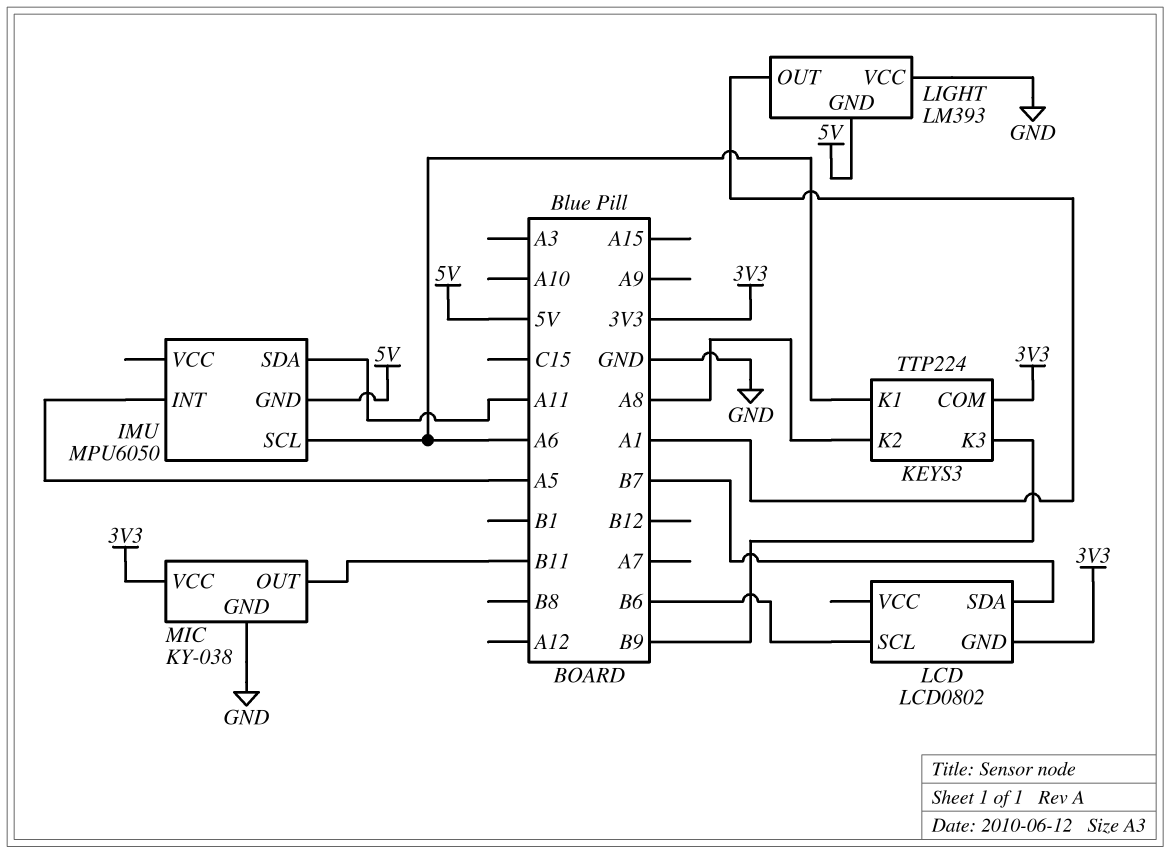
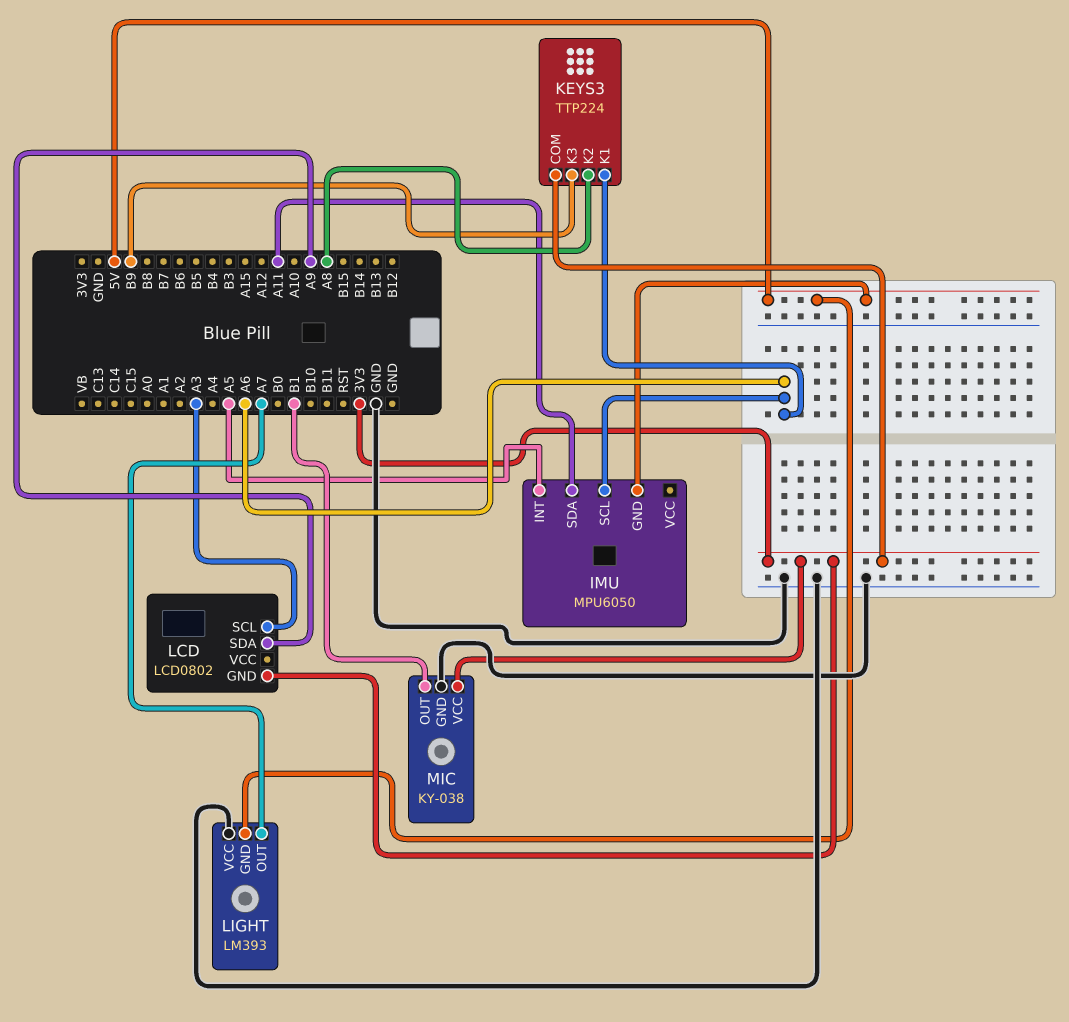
LCD pin SCL: B6 -> A3
LCD pin SDA: B7 -> A9
LIGHT pin OUT: A1 -> A7
MIC pin OUT: B11 -> B1

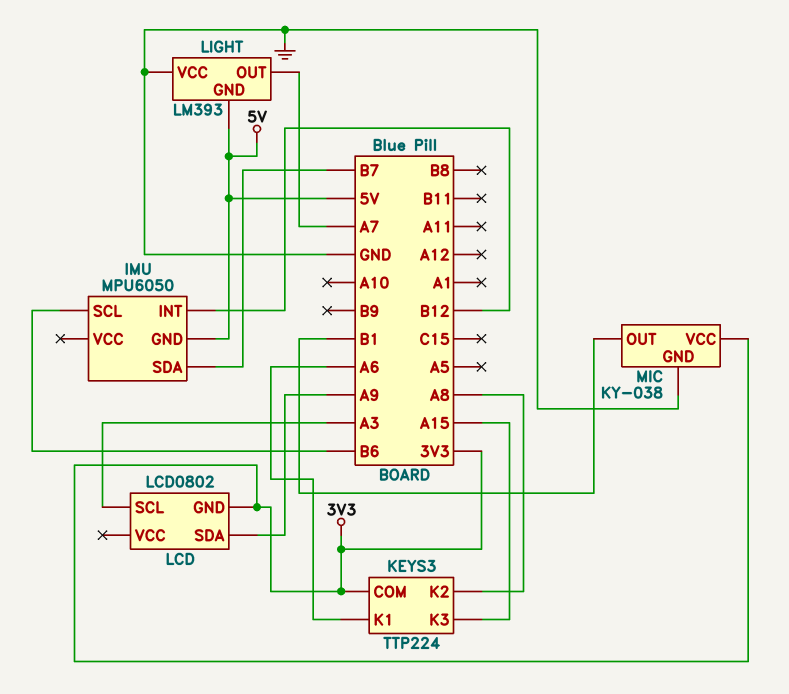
IMU pin INT: A5 -> B12
IMU pin SCL: A6 -> B6
IMU pin SDA: A11 -> B7
KEYS3 pin K3: B9 -> A15

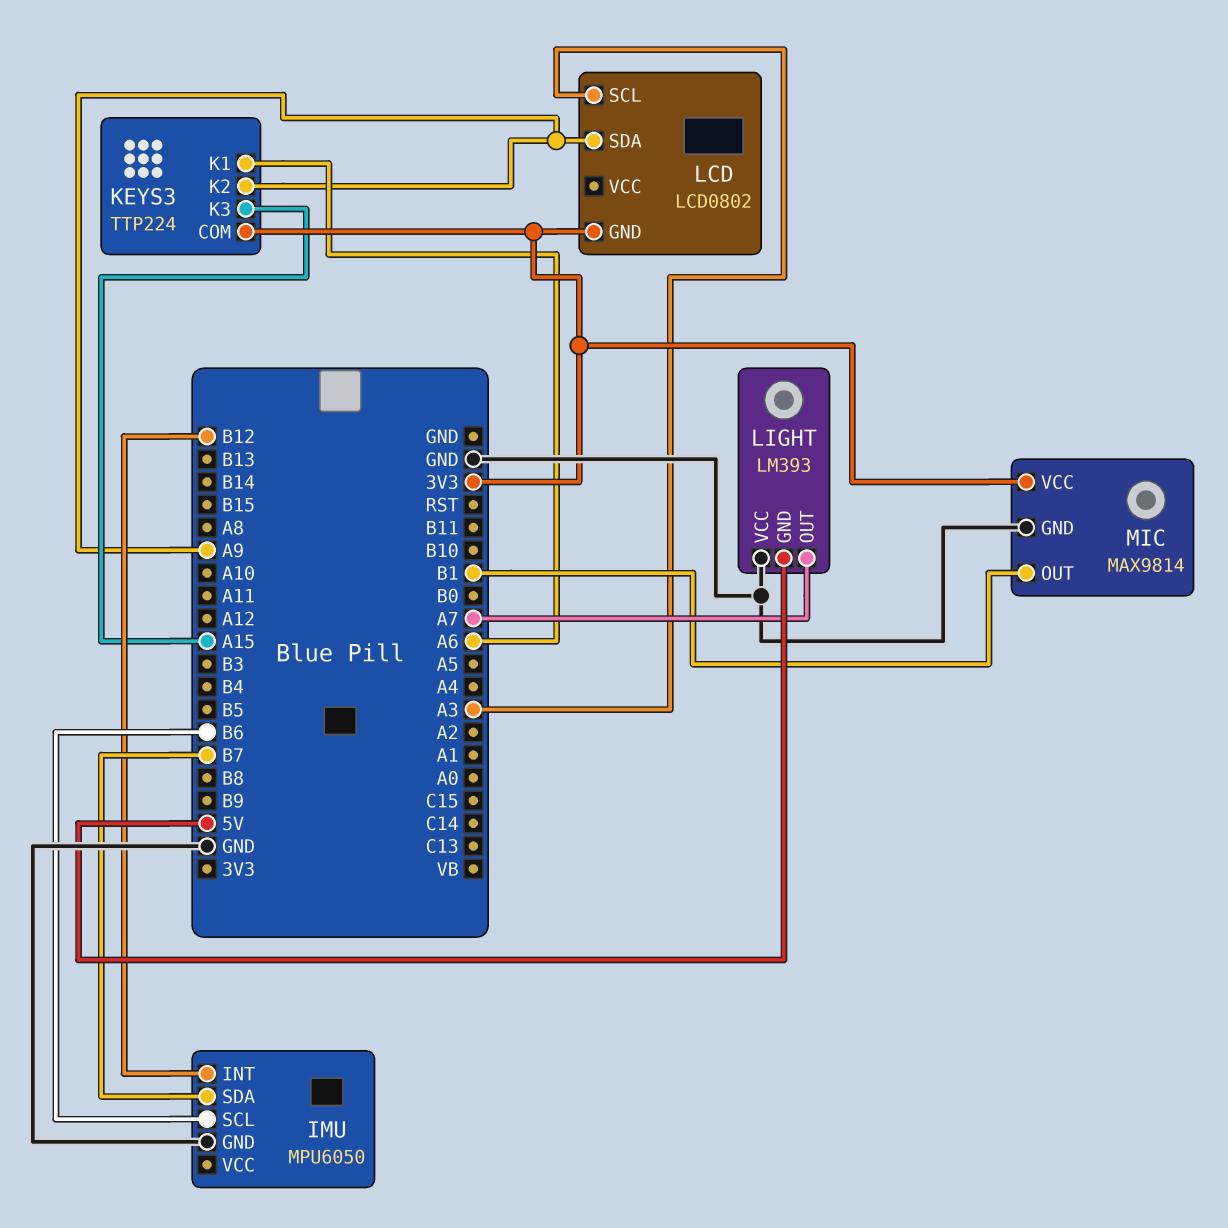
IMU pin GND: 5V -> GND
KEYS3 pin K2: A8 -> A9
MIC: KY-038 -> MAX9814

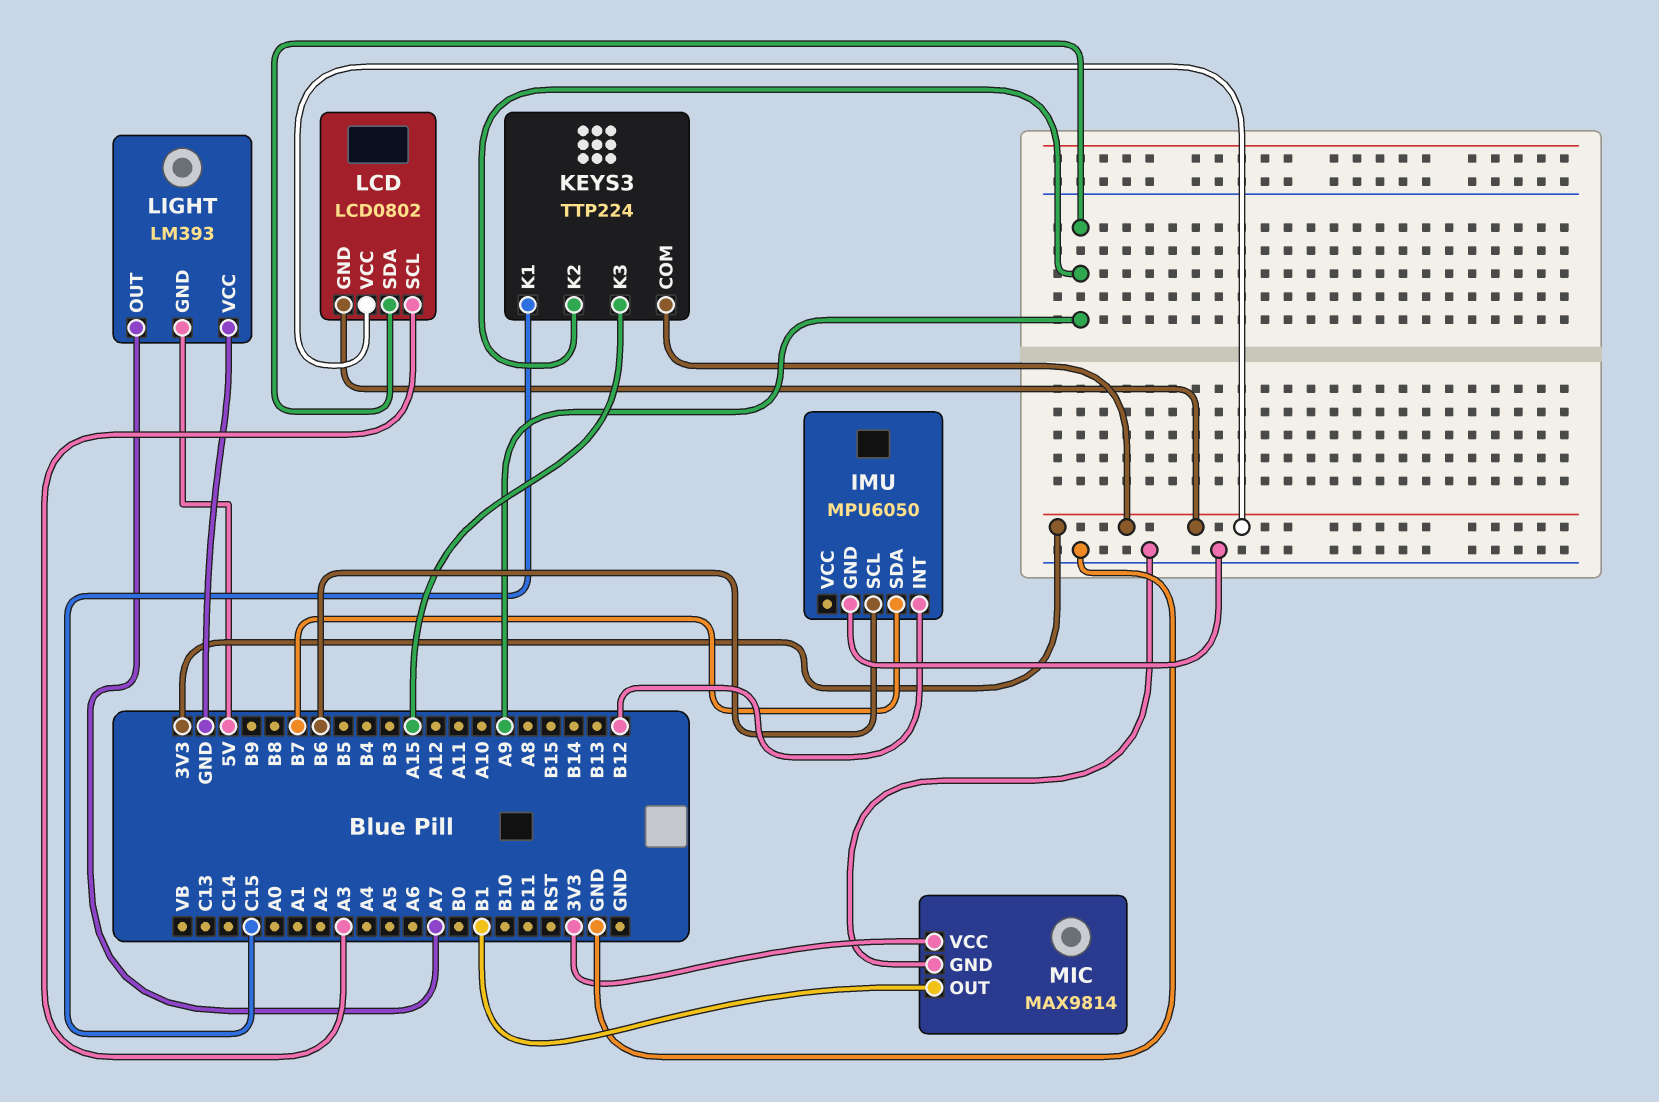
KEYS3 pin K1: A6 -> C15
LCD pin VCC: none -> 3V3

